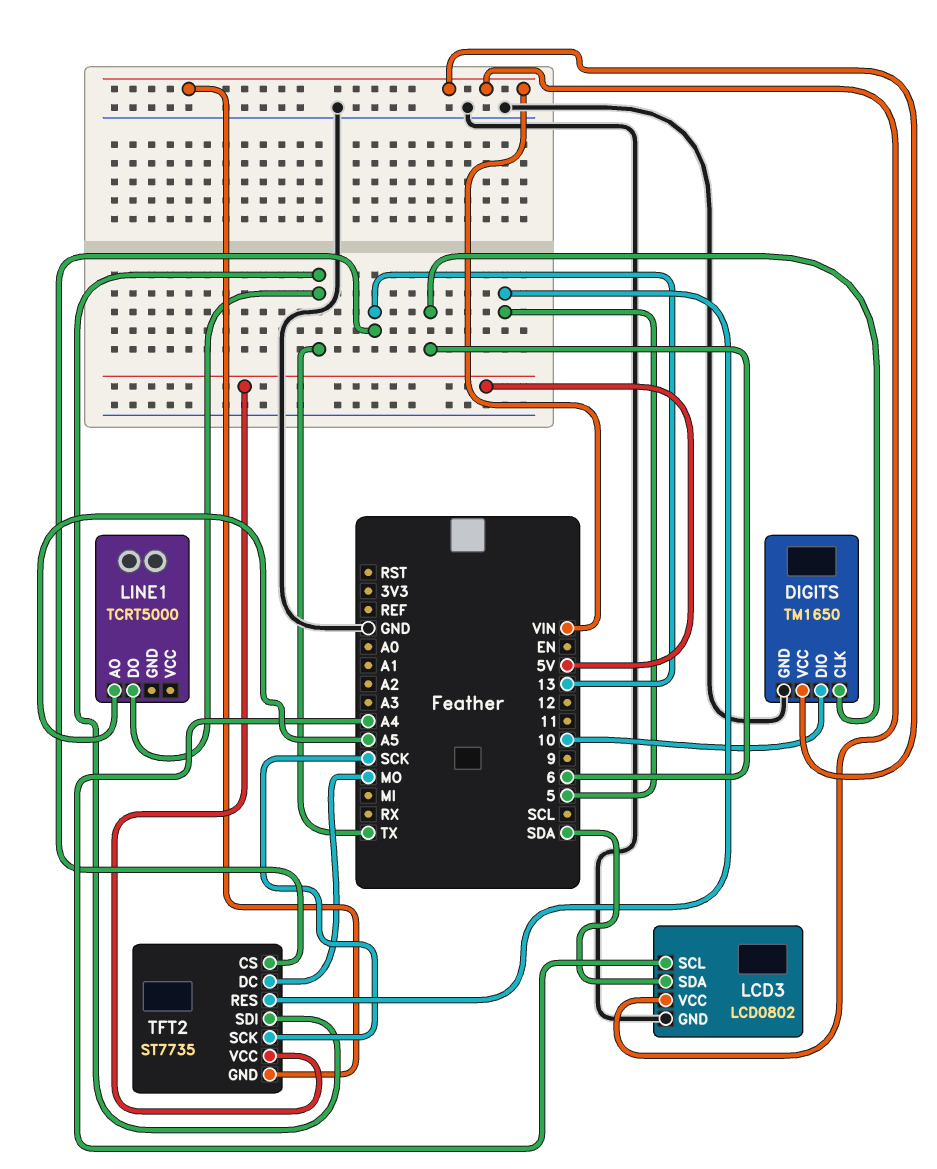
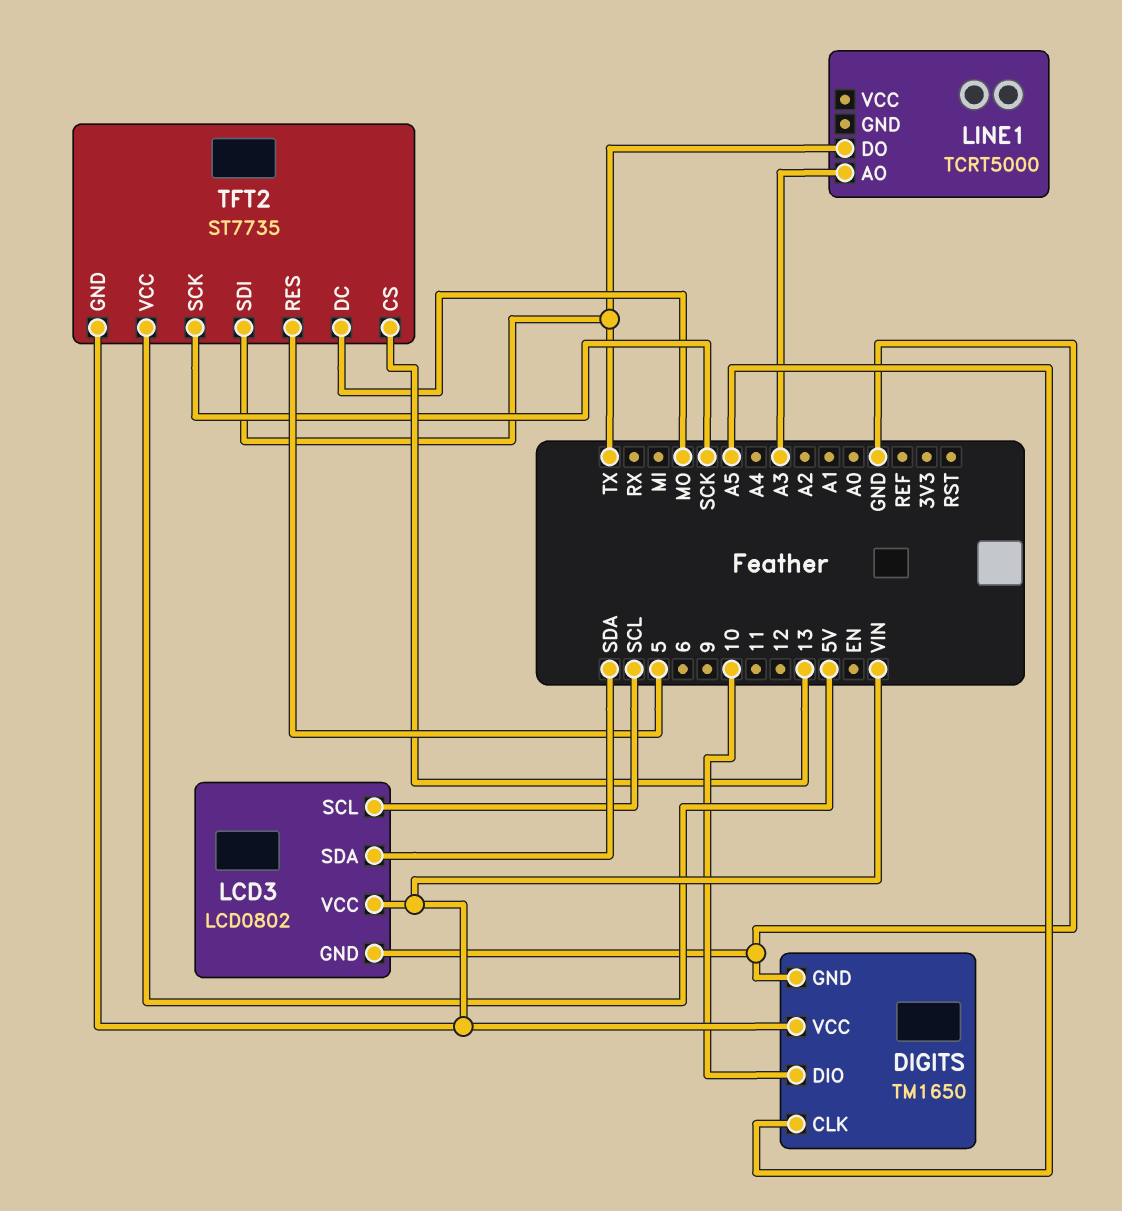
DIGITS pin CLK: 6 -> A5
LCD3 pin SCL: A4 -> SCL
LINE1 pin AO: A5 -> A3

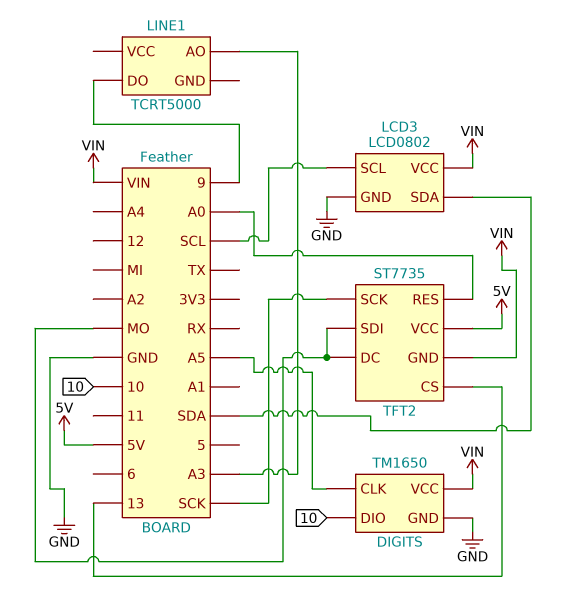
LINE1 pin DO: TX -> 9
TFT2 pin RES: 5 -> A0
TFT2 pin SDI: TX -> MO

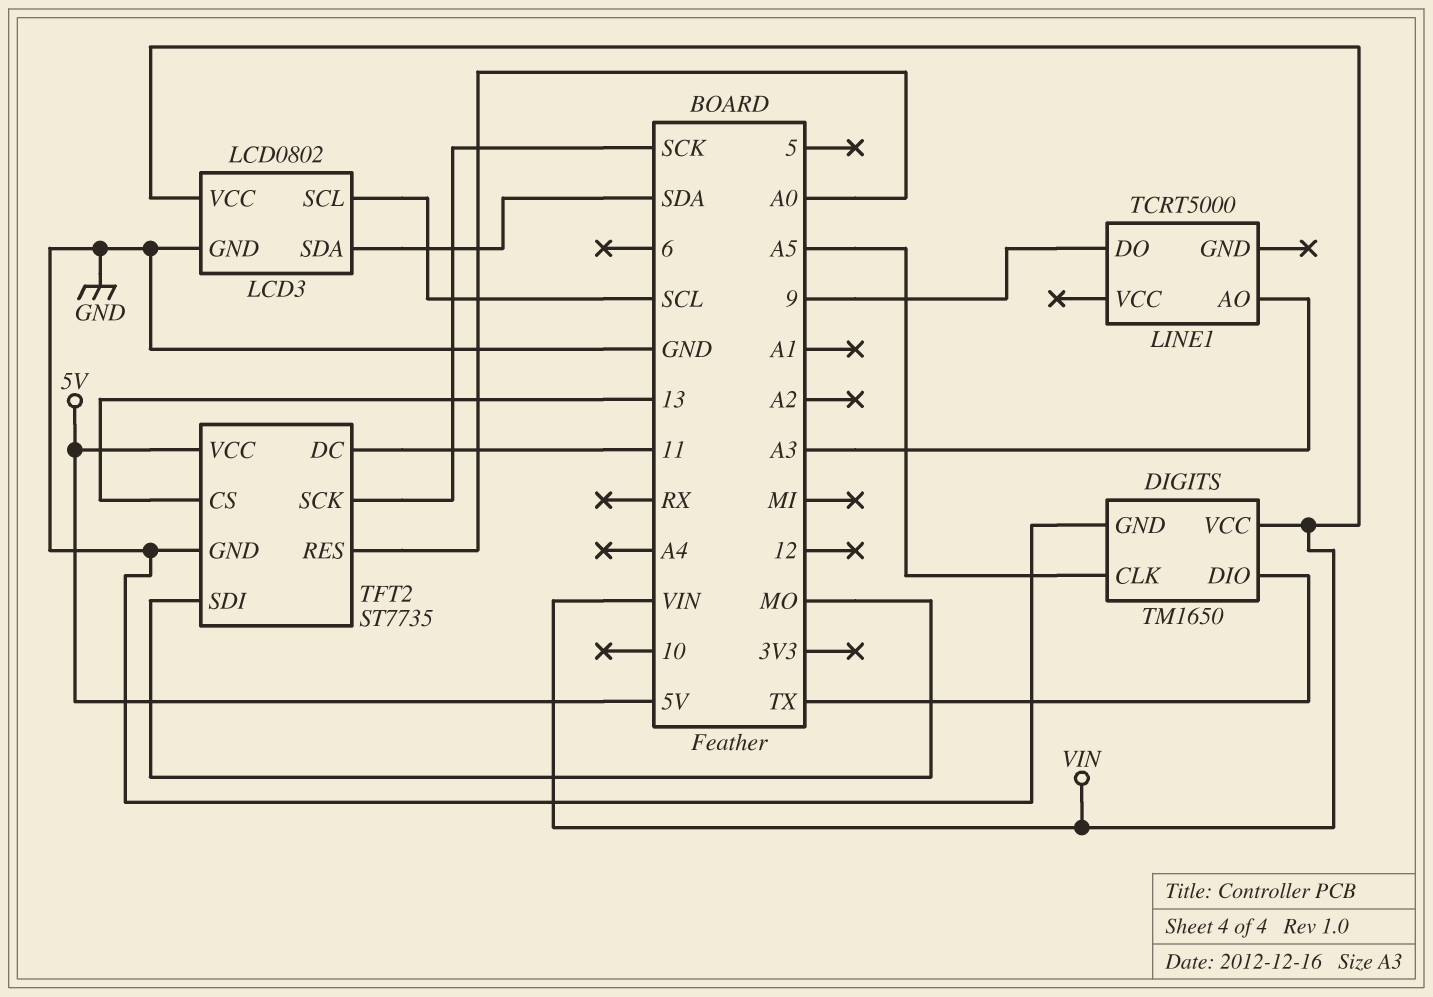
DIGITS pin DIO: 10 -> TX
TFT2 pin DC: MO -> 11
TFT2 pin GND: VIN -> GND

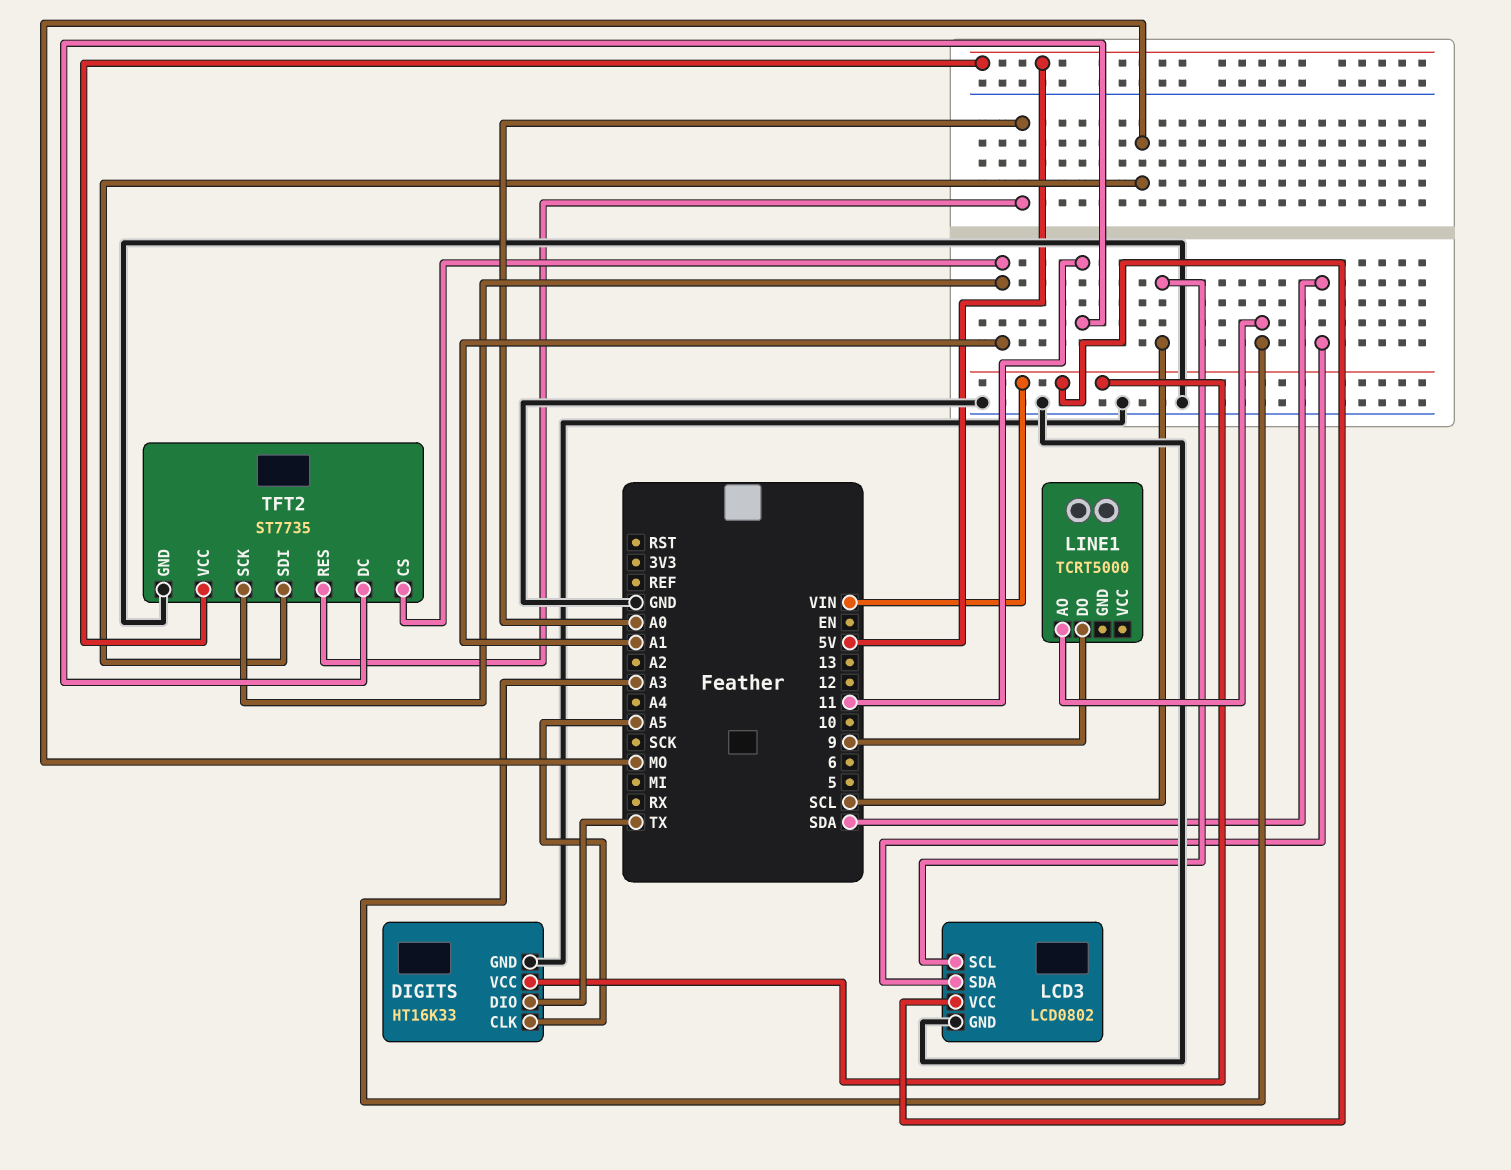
DIGITS: TM1650 -> HT16K33
TFT2 pin CS: 13 -> A1
TFT2 pin SCK: SCK -> A1

